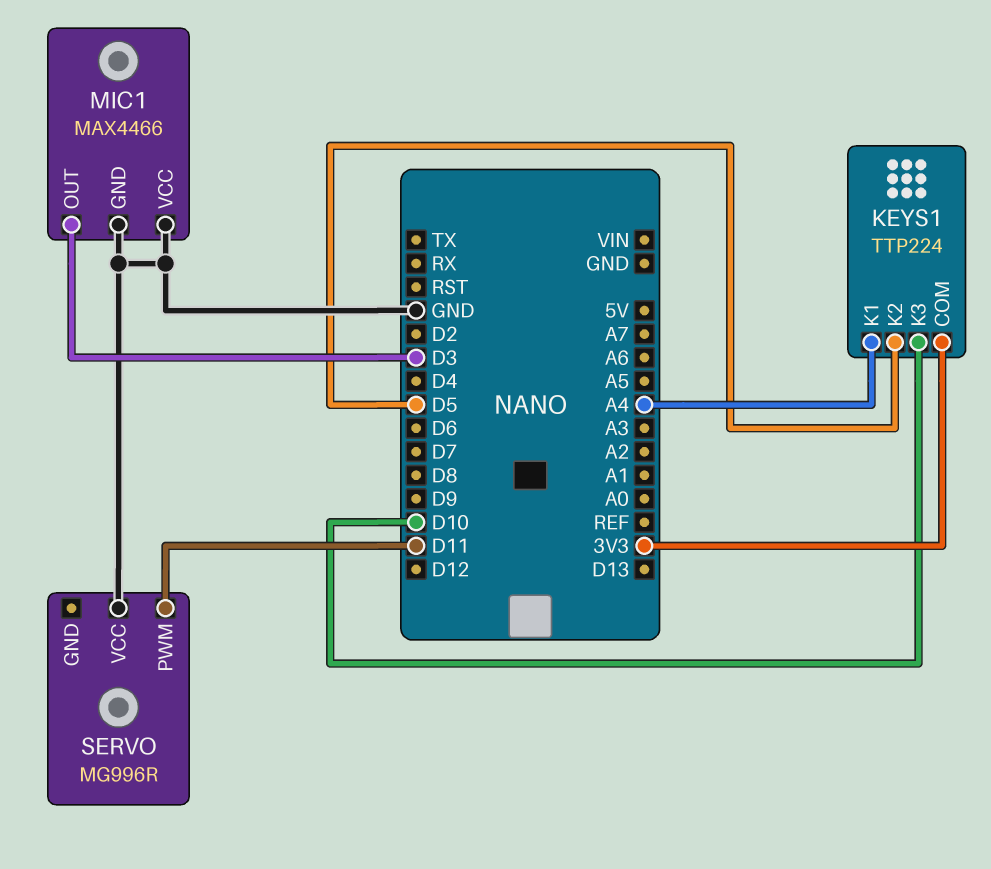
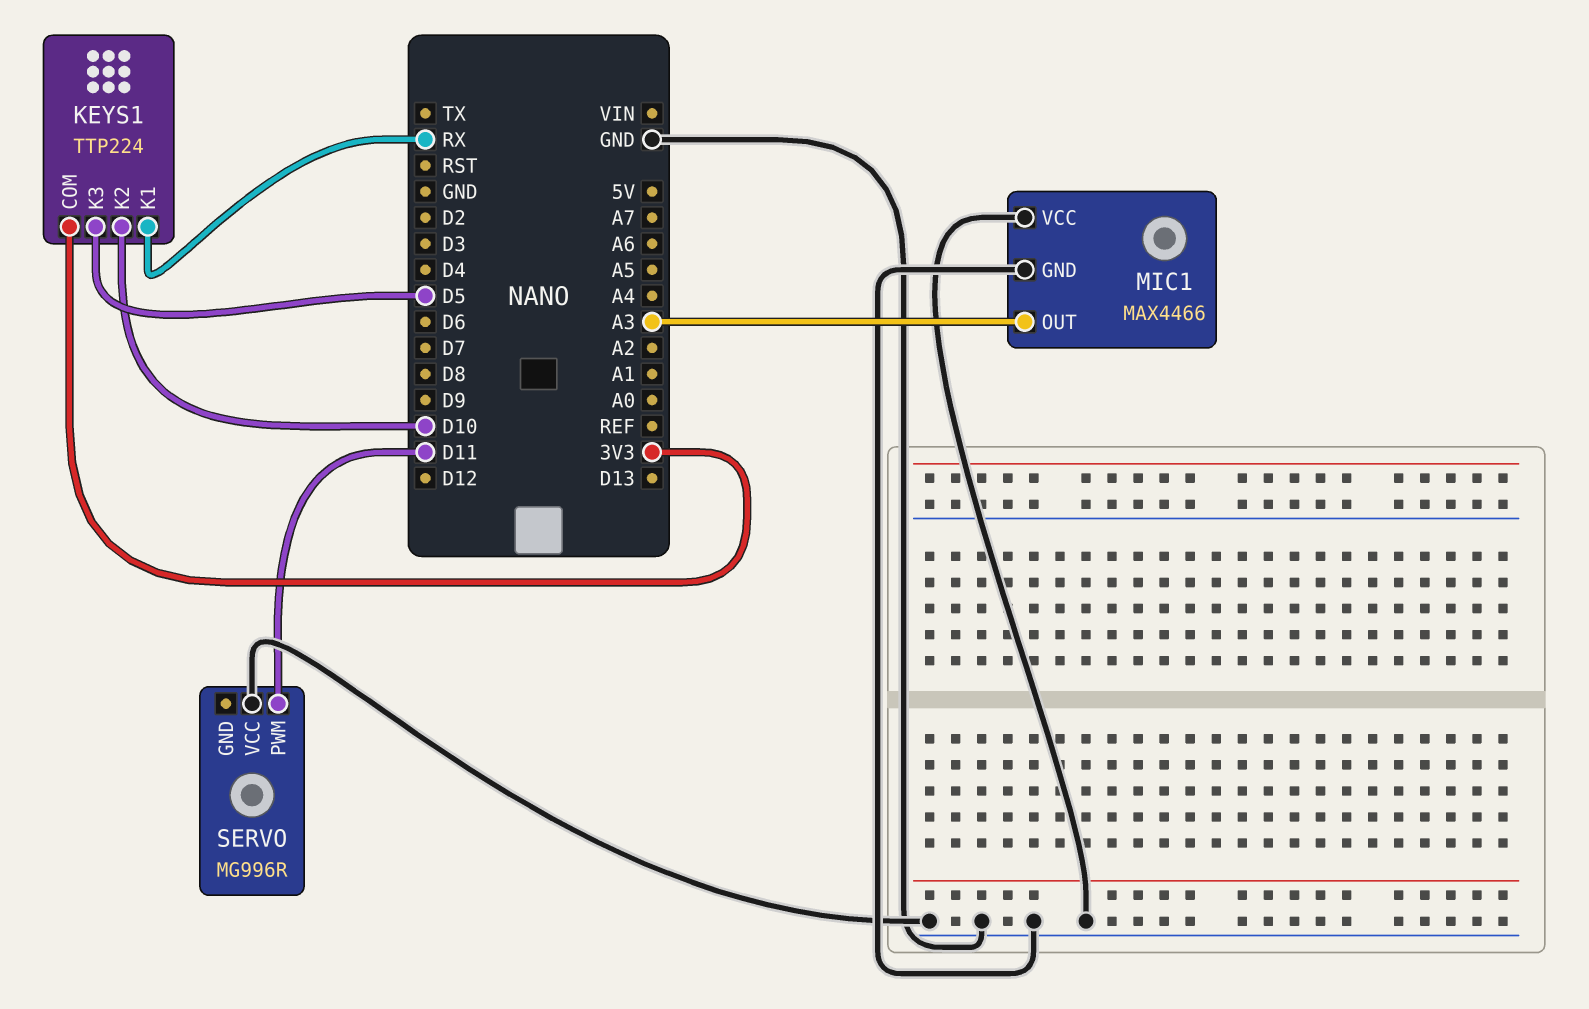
KEYS1 pin K1: A4 -> RX
KEYS1 pin K2: D5 -> D10
KEYS1 pin K3: D10 -> D5
MIC1 pin OUT: D3 -> A3

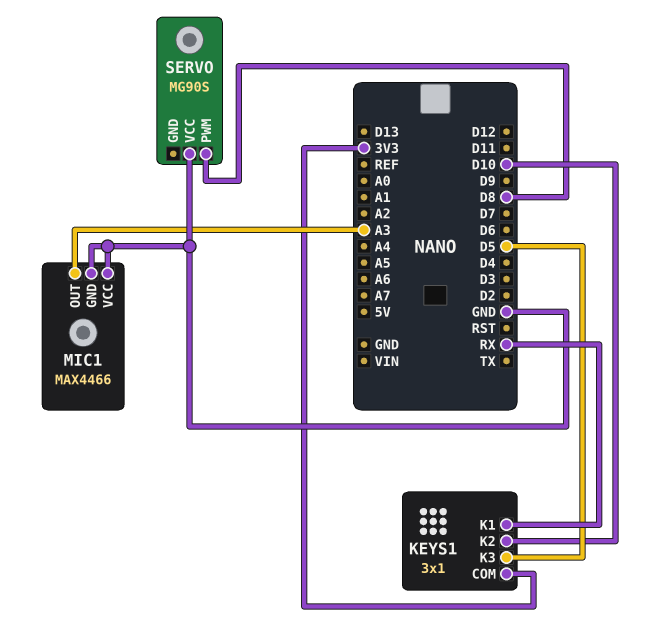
KEYS1: TTP224 -> 3x1
SERVO: MG996R -> MG90S
SERVO pin PWM: D11 -> D8

